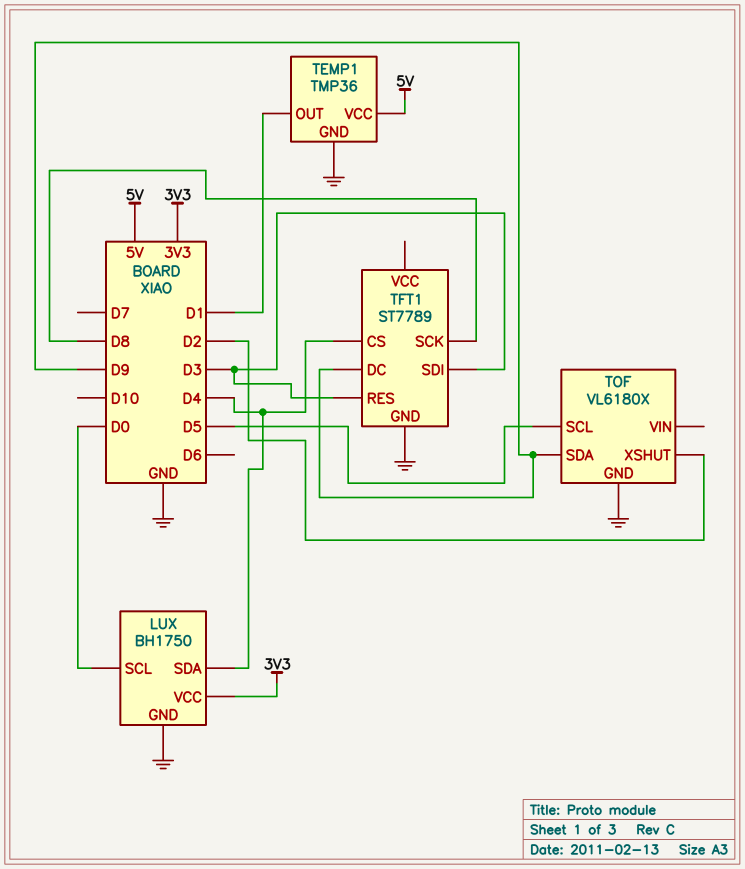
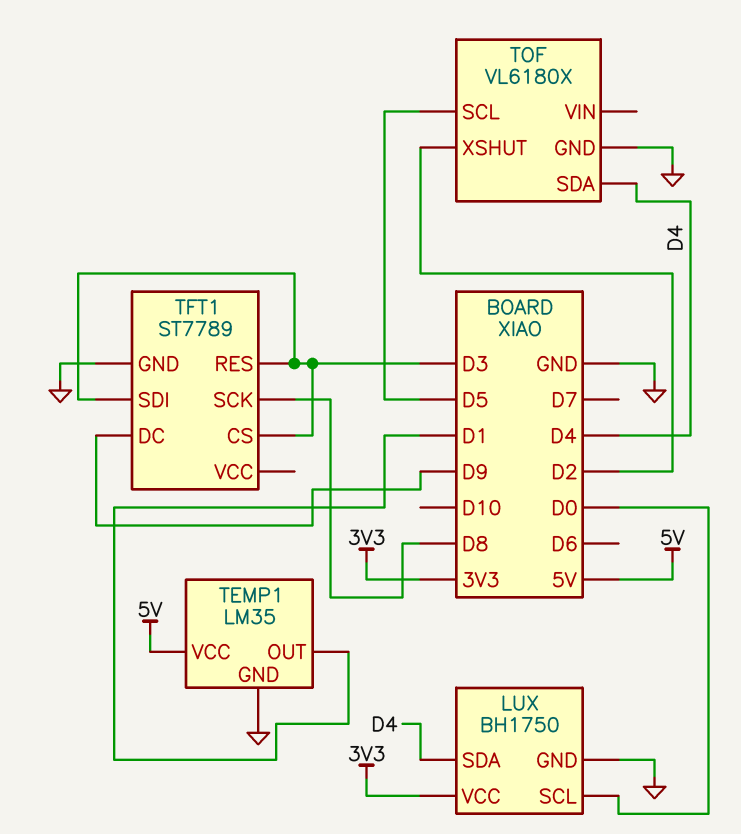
TEMP1: TMP36 -> LM35
TFT1 pin CS: D4 -> D3
TOF pin SDA: D9 -> D4

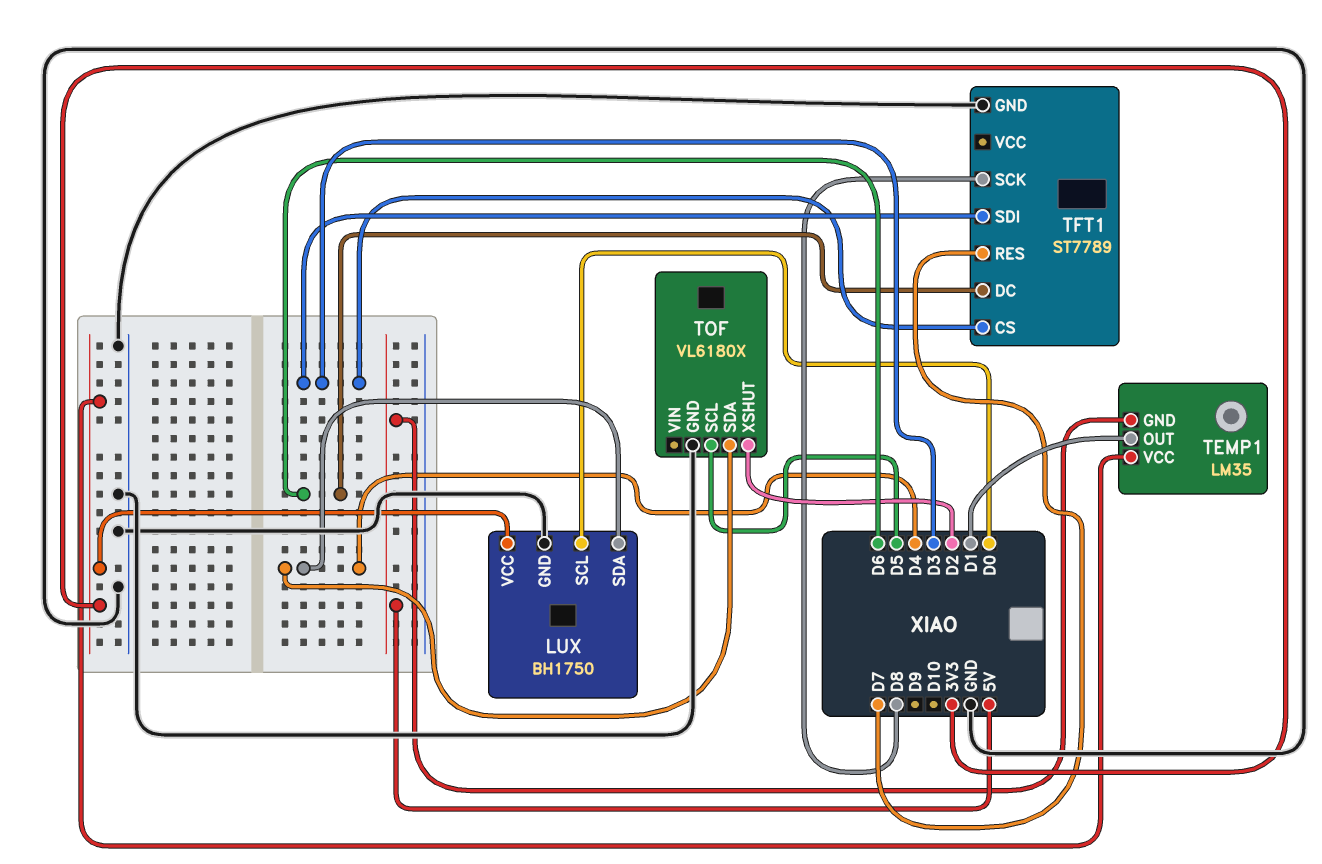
TEMP1 pin GND: GND -> 5V
TEMP1 pin VCC: 5V -> 3V3
TFT1 pin DC: D9 -> D6
TFT1 pin RES: D3 -> D7

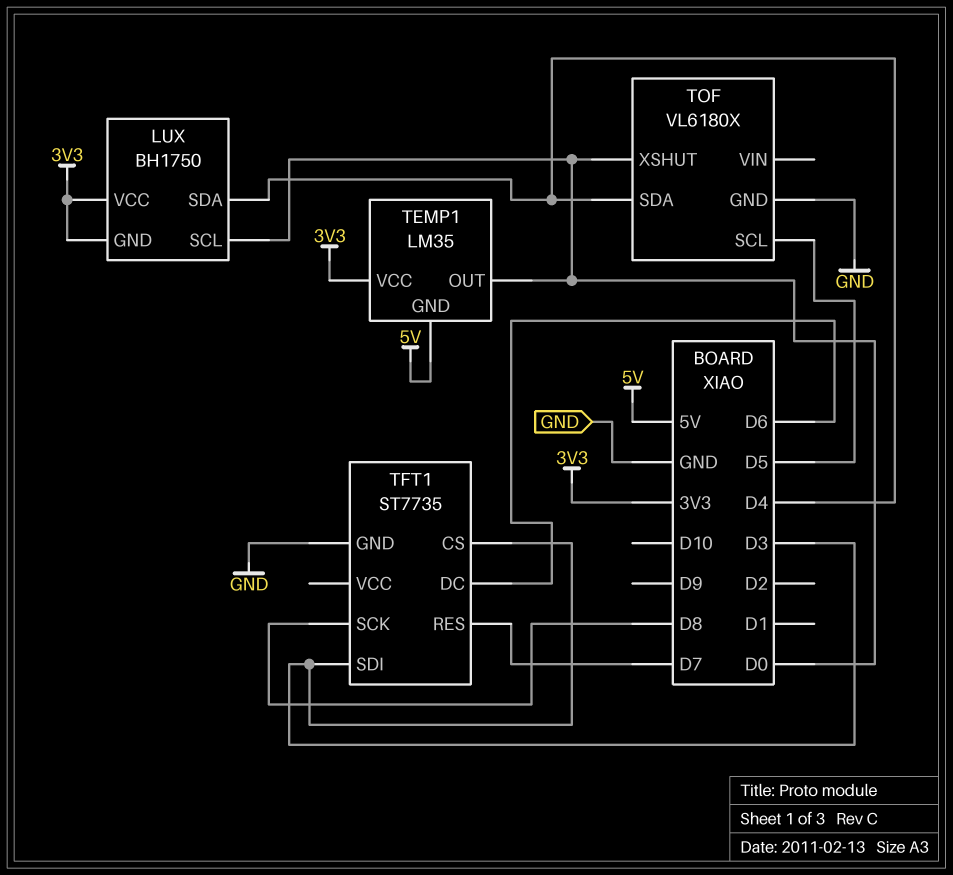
LUX pin GND: GND -> 3V3
TEMP1 pin OUT: D1 -> D0
TFT1: ST7789 -> ST7735
TOF pin XSHUT: D2 -> D0

